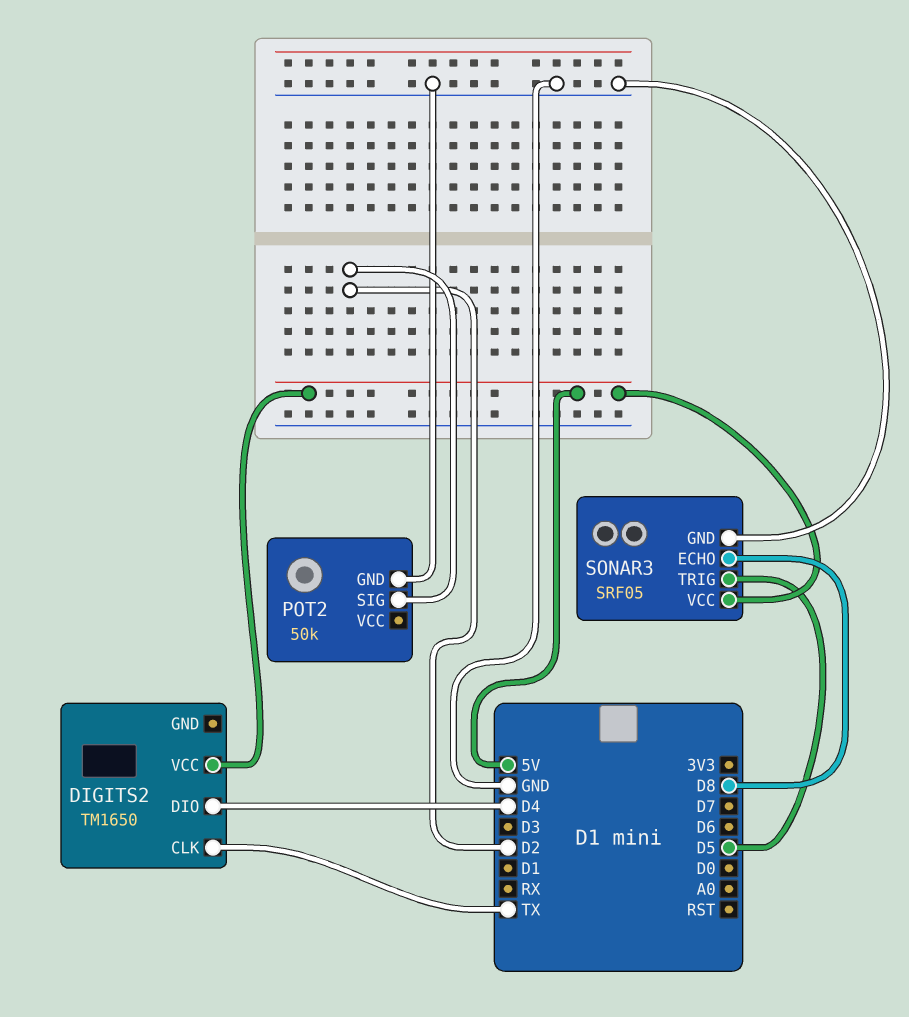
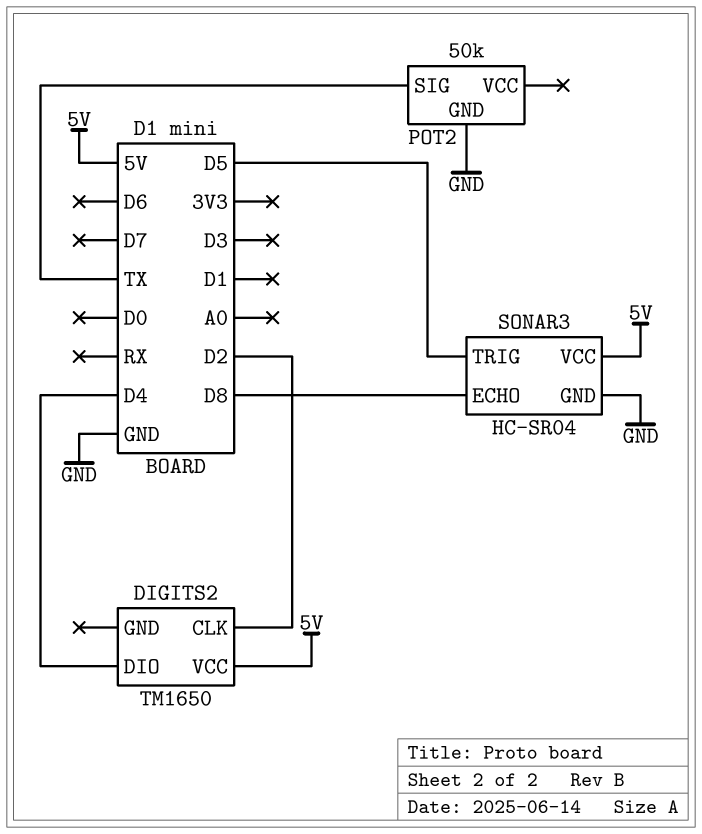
DIGITS2 pin CLK: TX -> D2
POT2 pin SIG: D2 -> TX
SONAR3: SRF05 -> HC-SR04

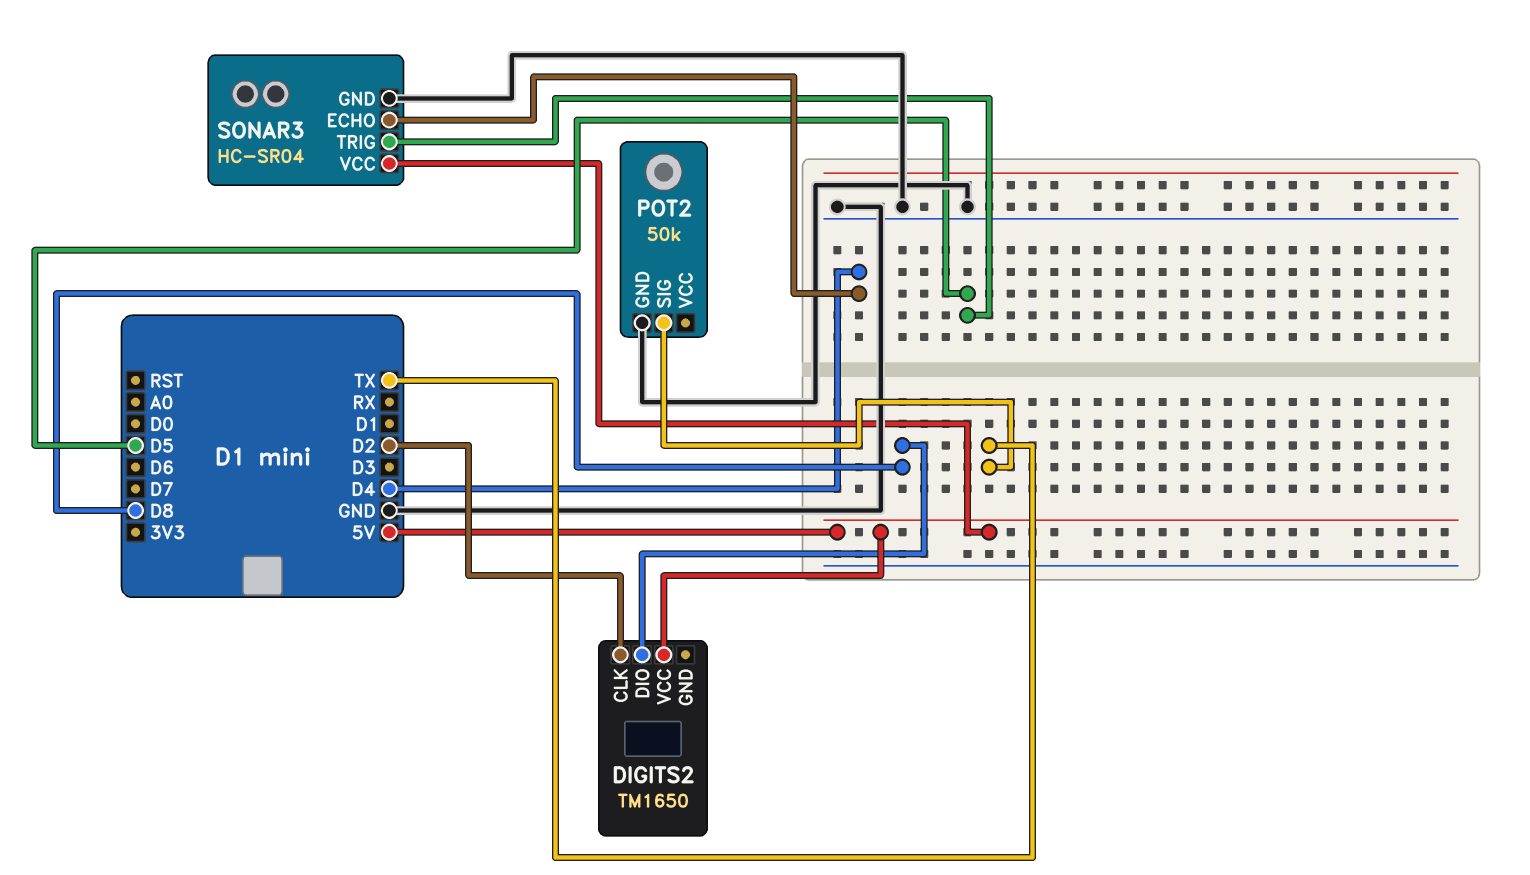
DIGITS2 pin DIO: D4 -> D8
SONAR3 pin ECHO: D8 -> D4

